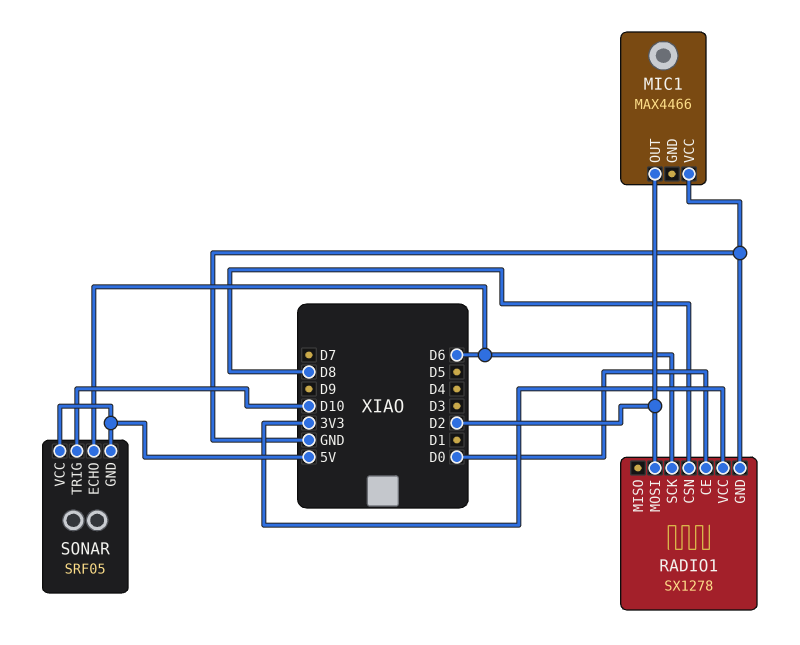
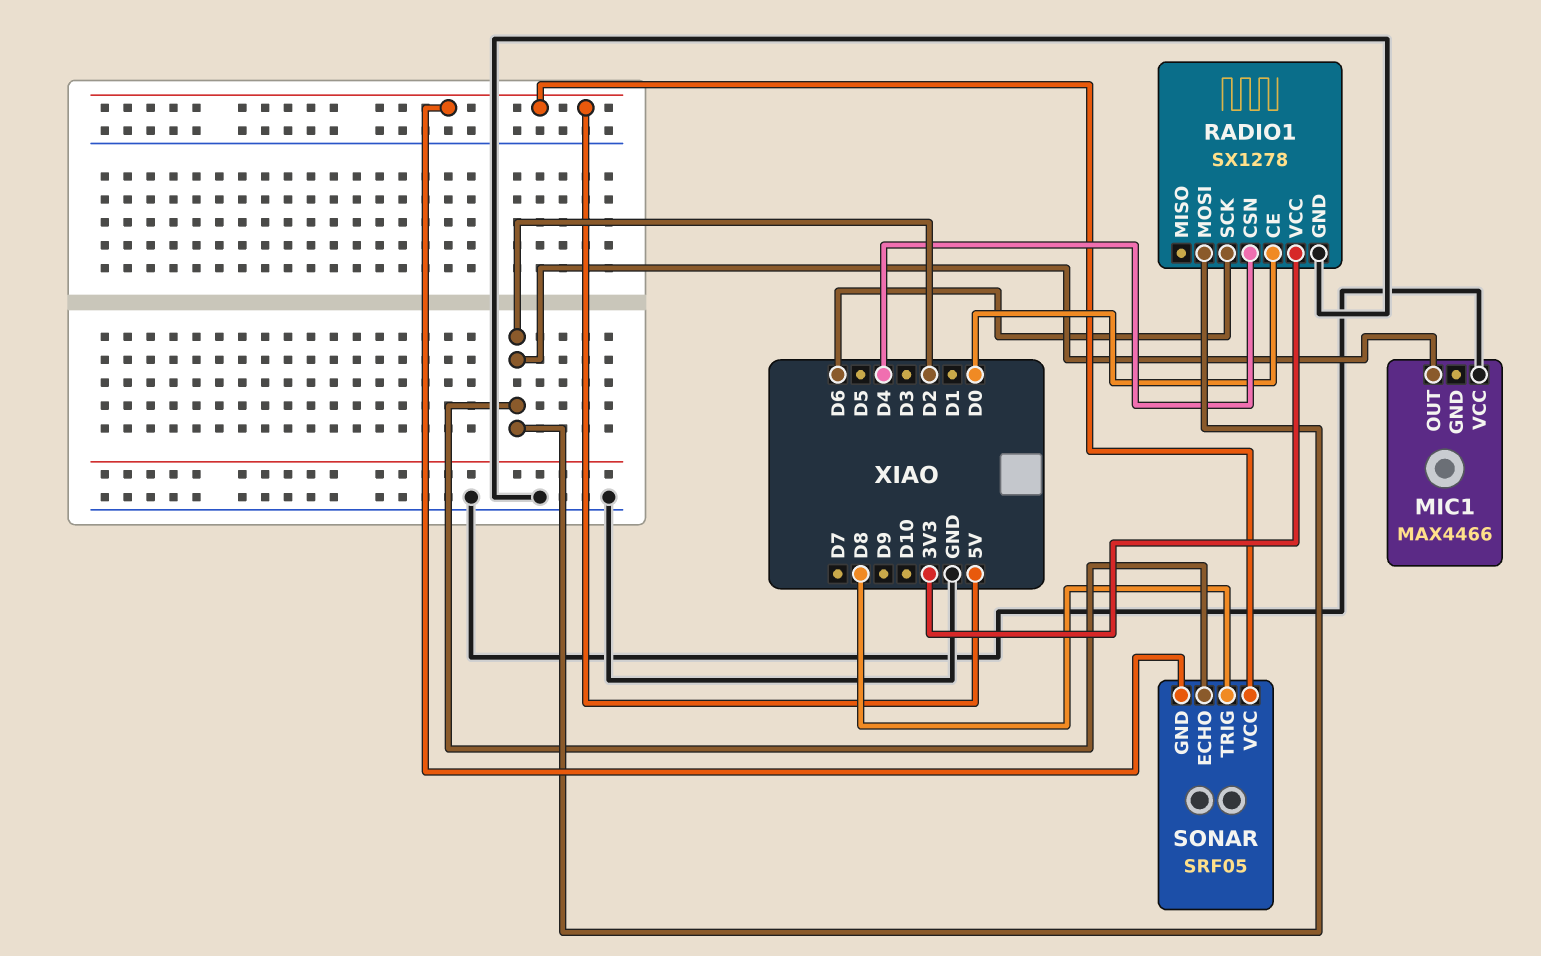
RADIO1 pin CSN: D8 -> D4
SONAR pin ECHO: D6 -> D2
SONAR pin TRIG: D10 -> D8

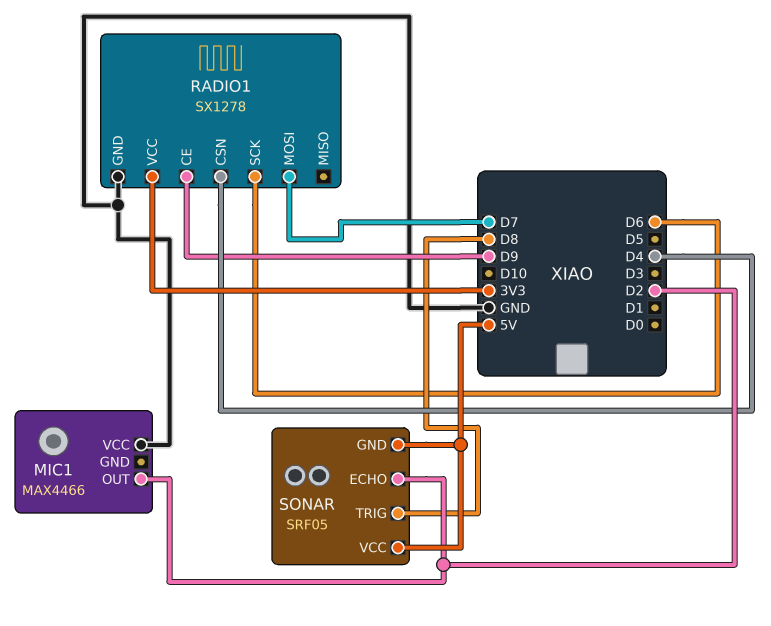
RADIO1 pin CE: D0 -> D9
RADIO1 pin MOSI: D2 -> D7

